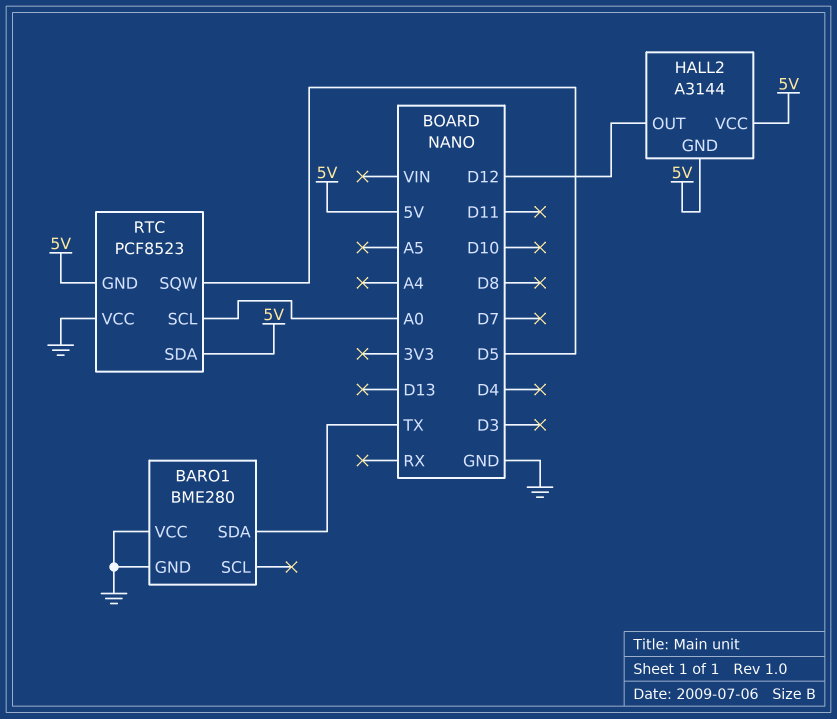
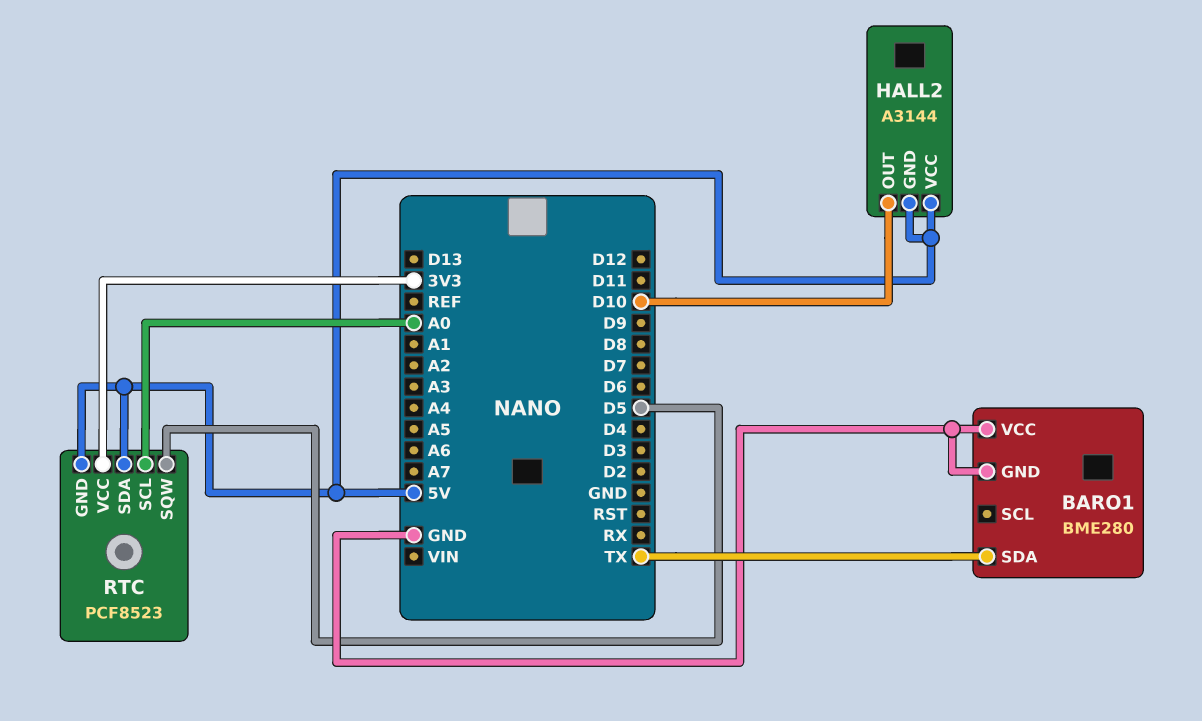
HALL2 pin OUT: D12 -> D10
RTC pin VCC: GND -> 3V3

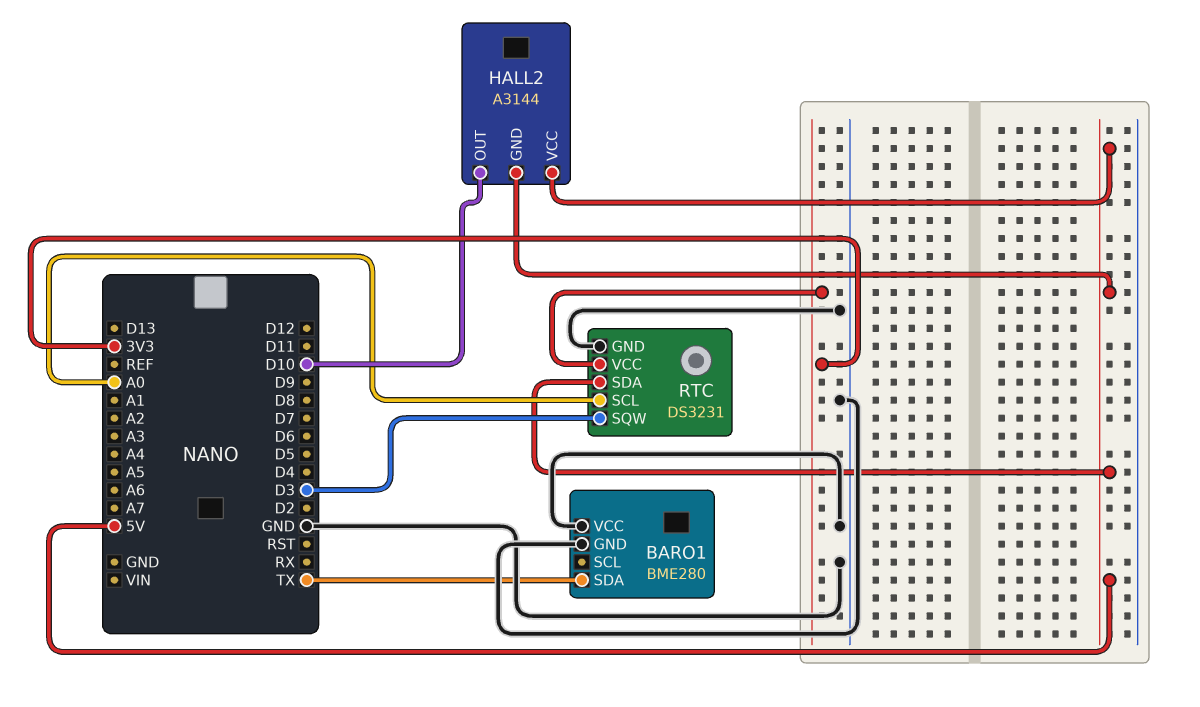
RTC: PCF8523 -> DS3231
RTC pin GND: 5V -> GND
RTC pin SQW: D5 -> D3

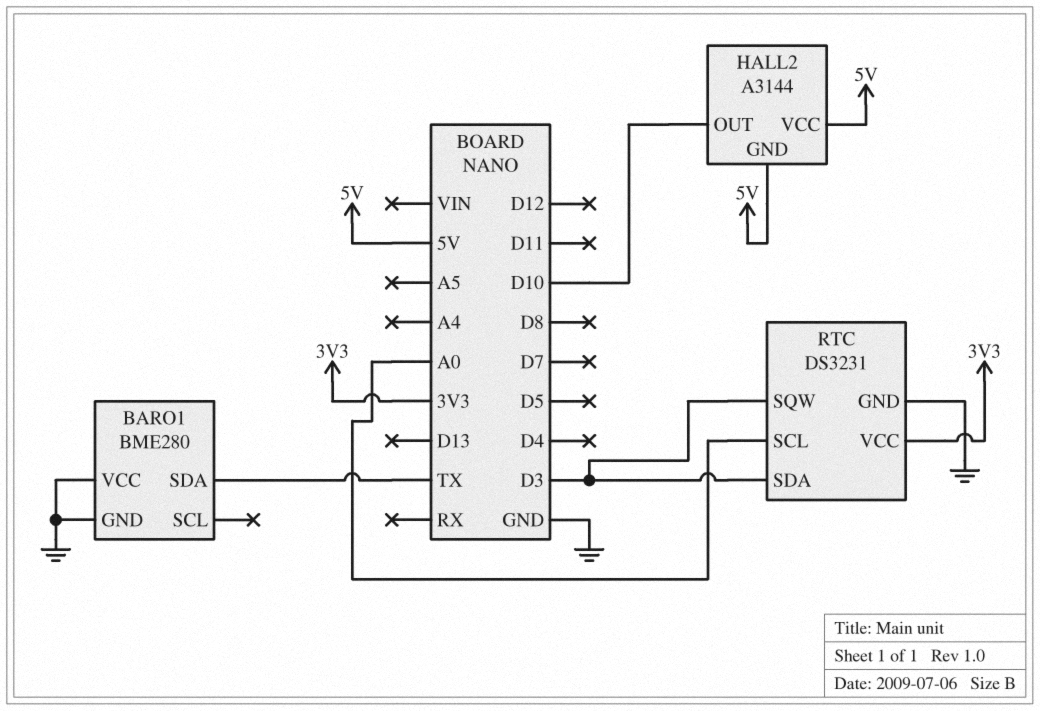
RTC pin SDA: 5V -> D3

